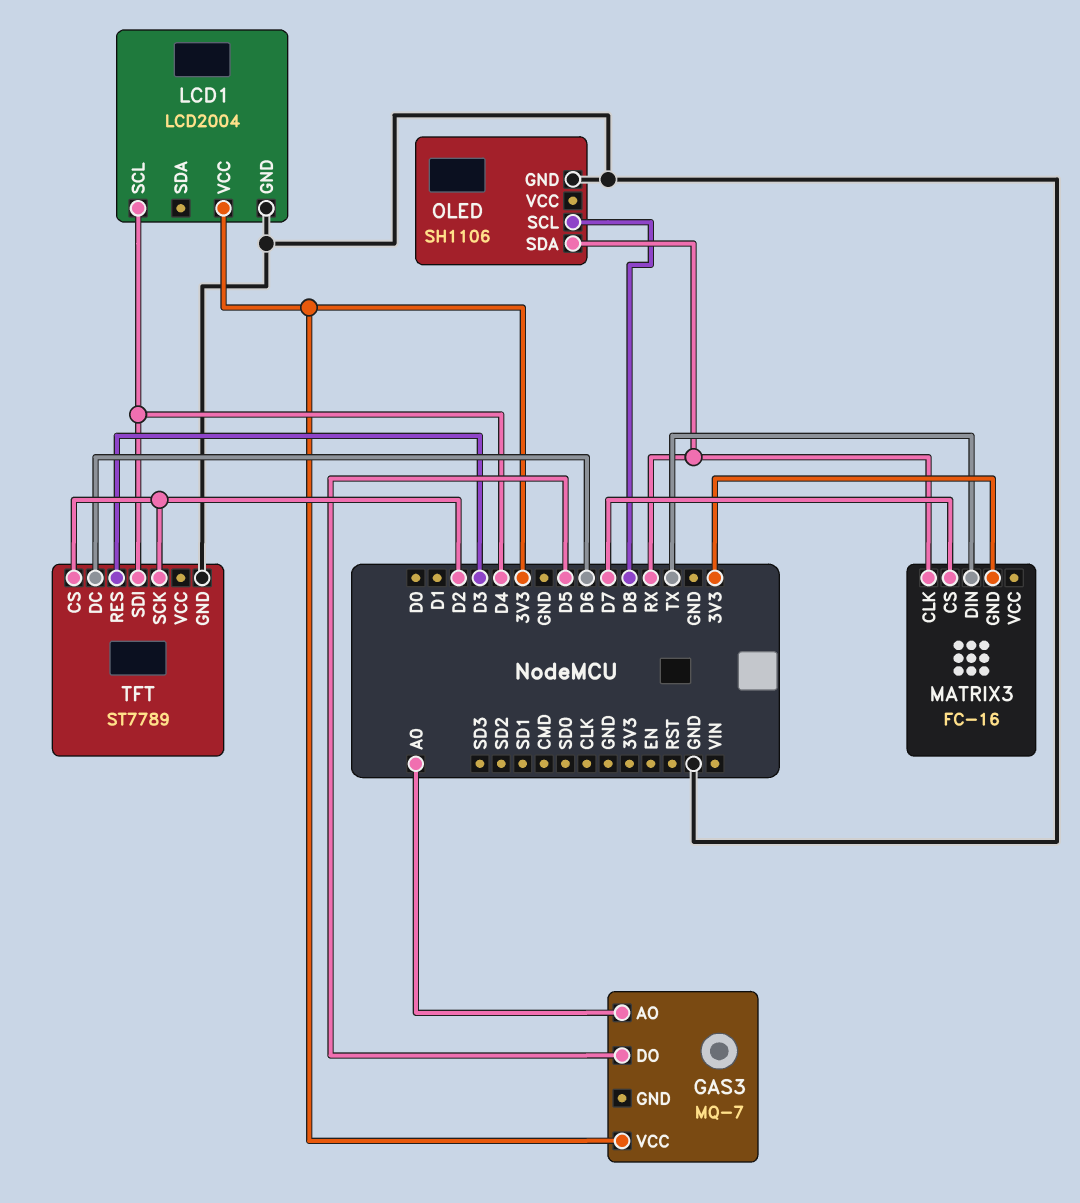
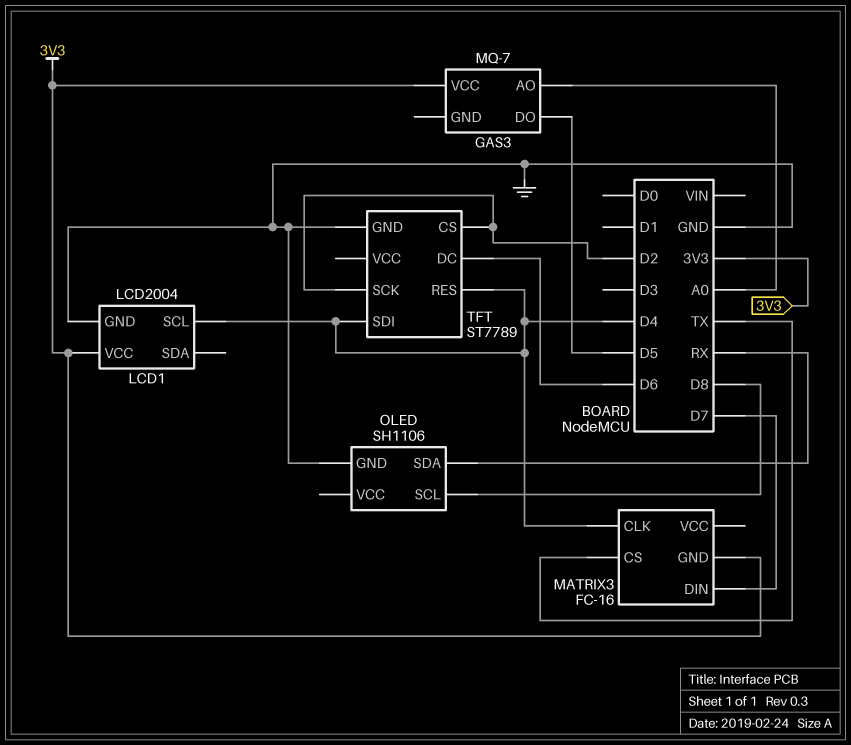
MATRIX3 pin CLK: RX -> D4
MATRIX3 pin CS: D7 -> TX
MATRIX3 pin DIN: TX -> D7
TFT pin RES: D3 -> D4

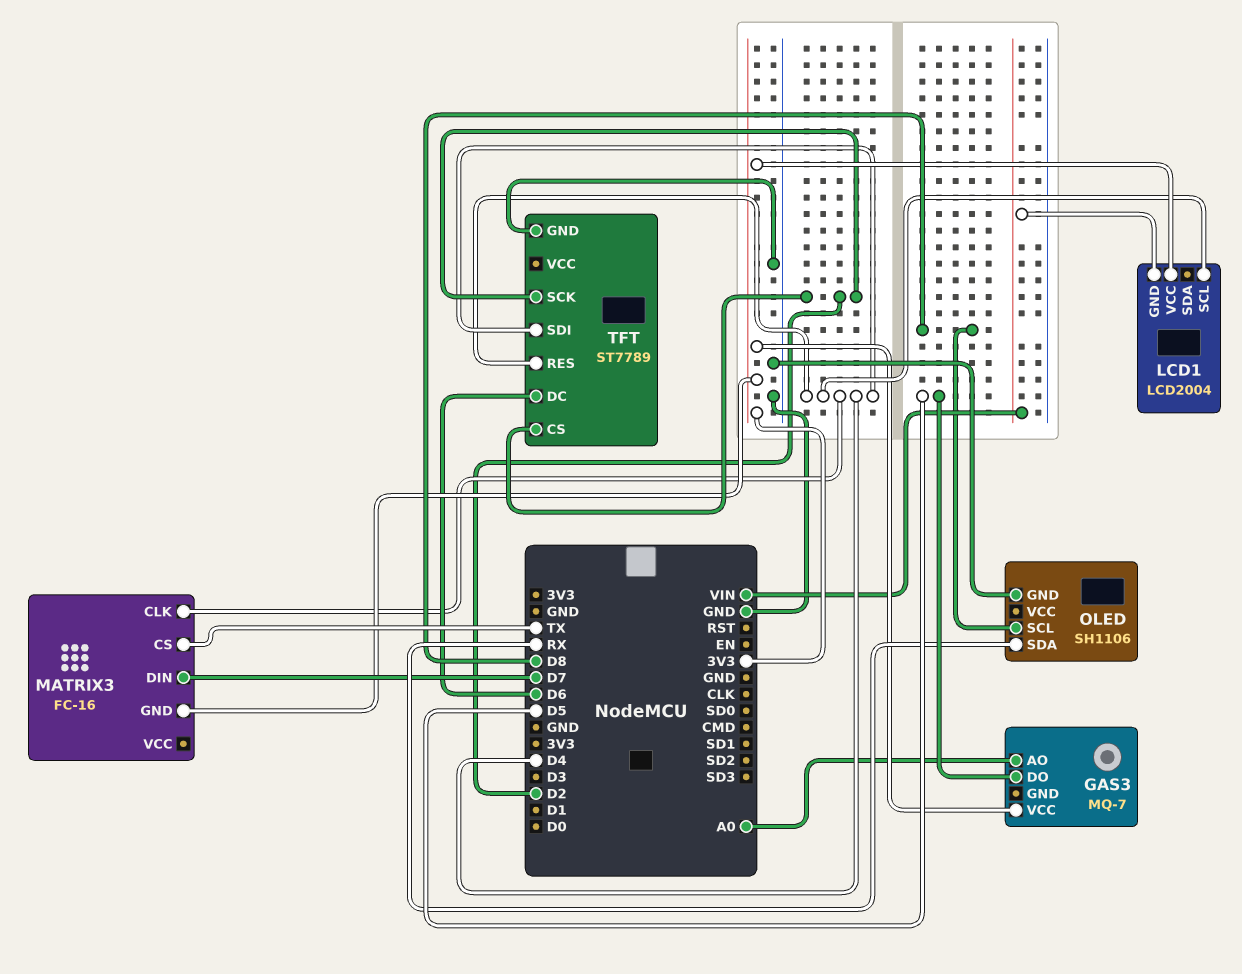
LCD1 pin GND: GND -> VIN

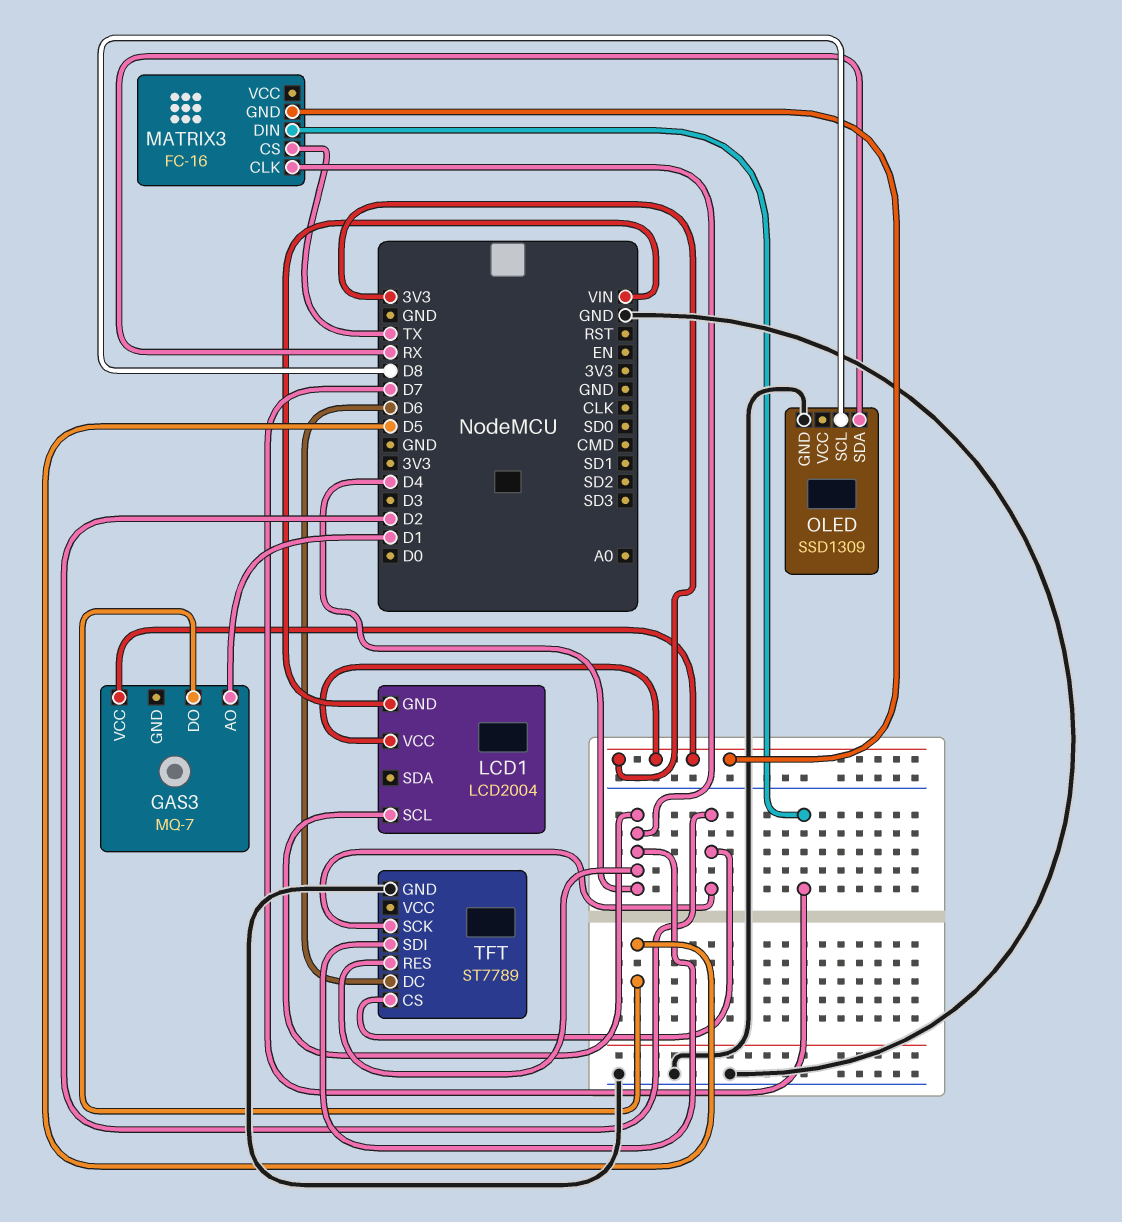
GAS3 pin AO: A0 -> D1
OLED: SH1106 -> SSD1309

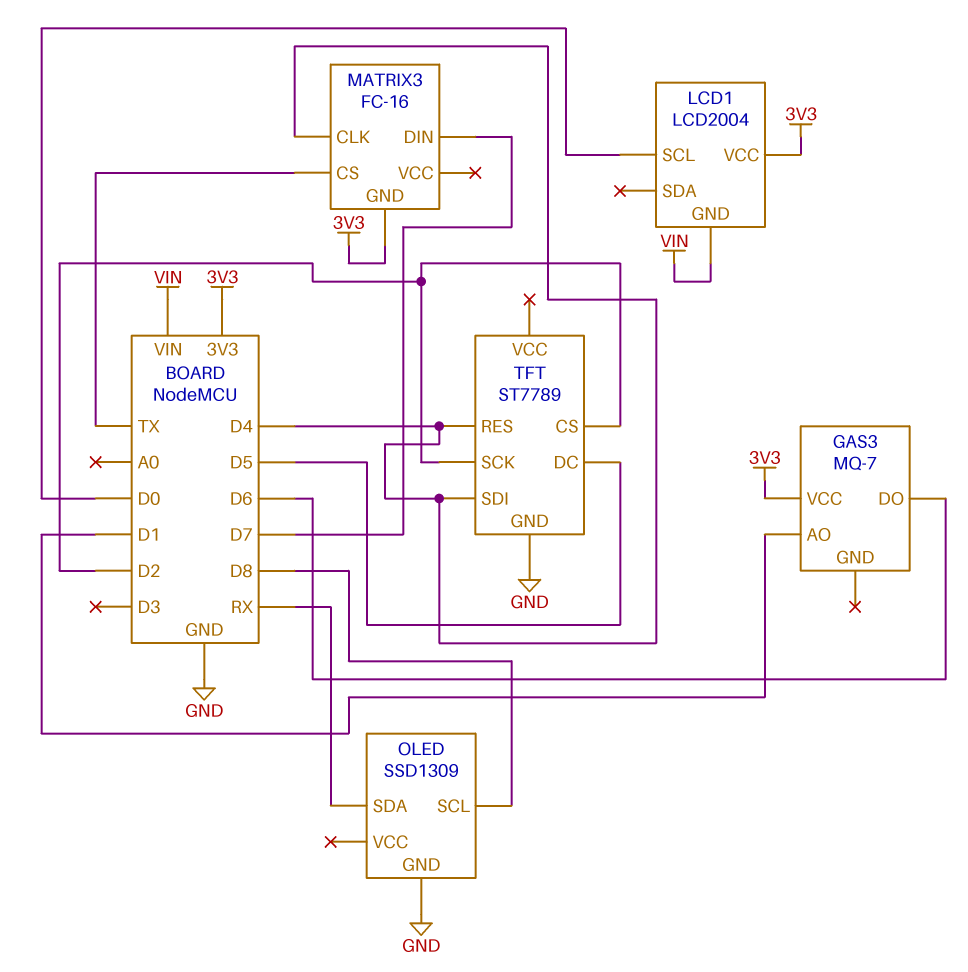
GAS3 pin DO: D5 -> D6
LCD1 pin SCL: D4 -> D0
TFT pin DC: D6 -> D5

